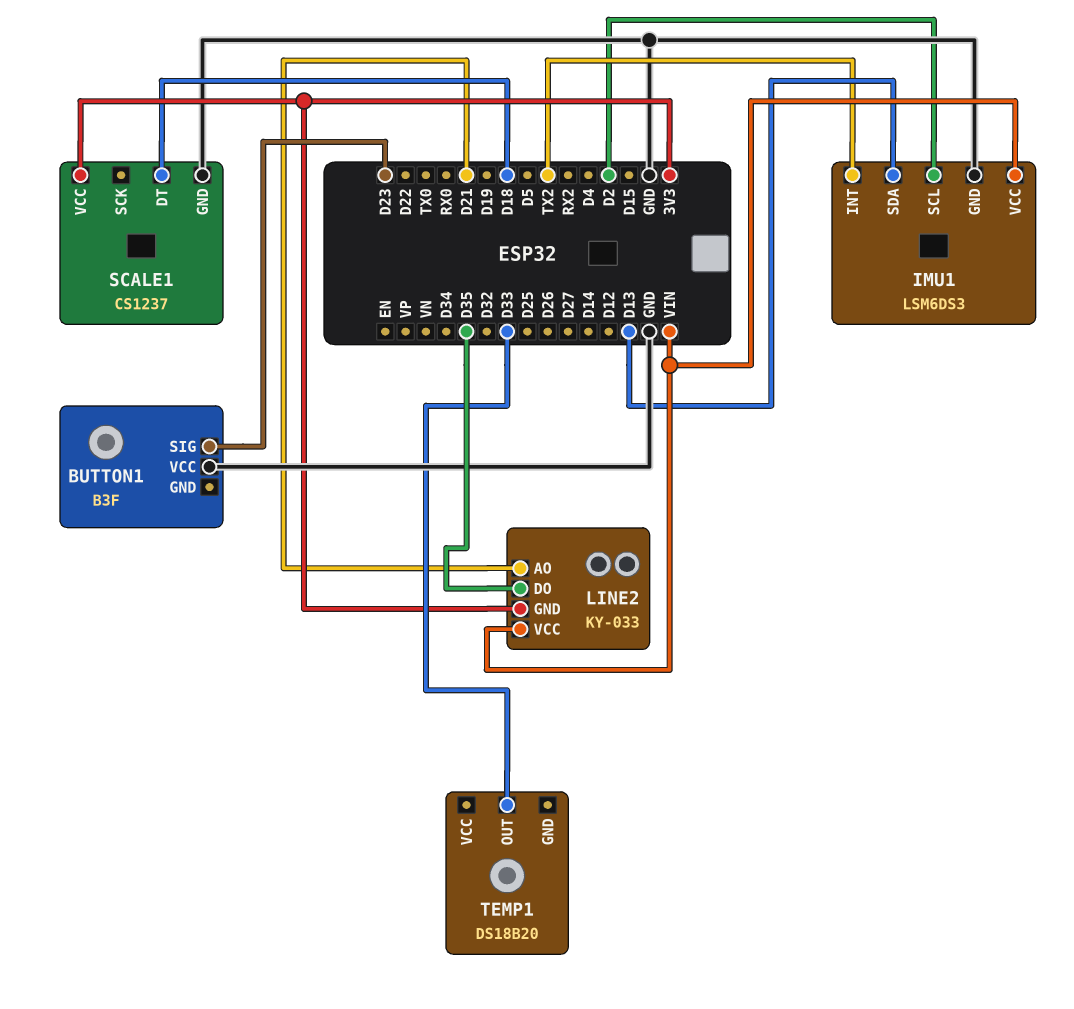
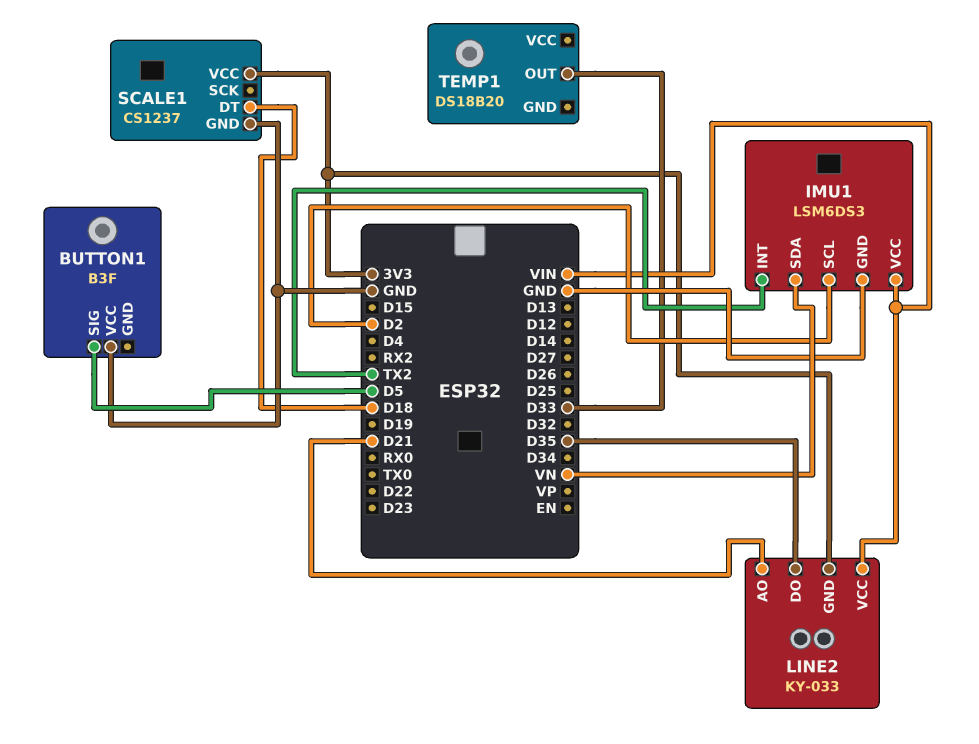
BUTTON1 pin SIG: D23 -> D5
IMU1 pin SDA: D13 -> VN

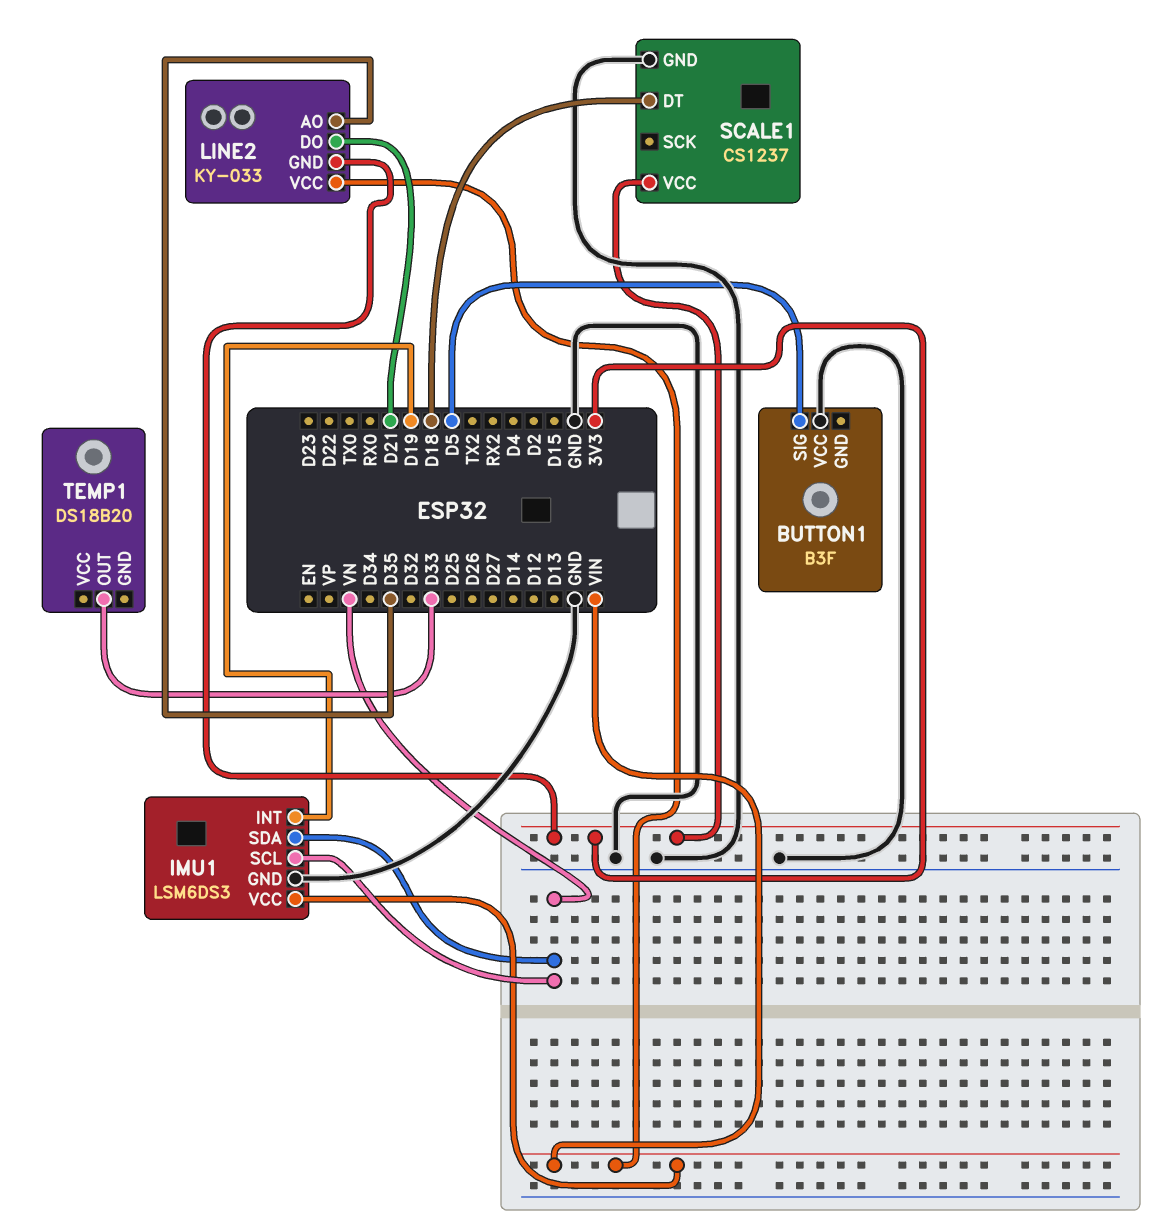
IMU1 pin INT: TX2 -> D19
IMU1 pin SCL: D2 -> VN
LINE2 pin AO: D21 -> D35
LINE2 pin DO: D35 -> D21

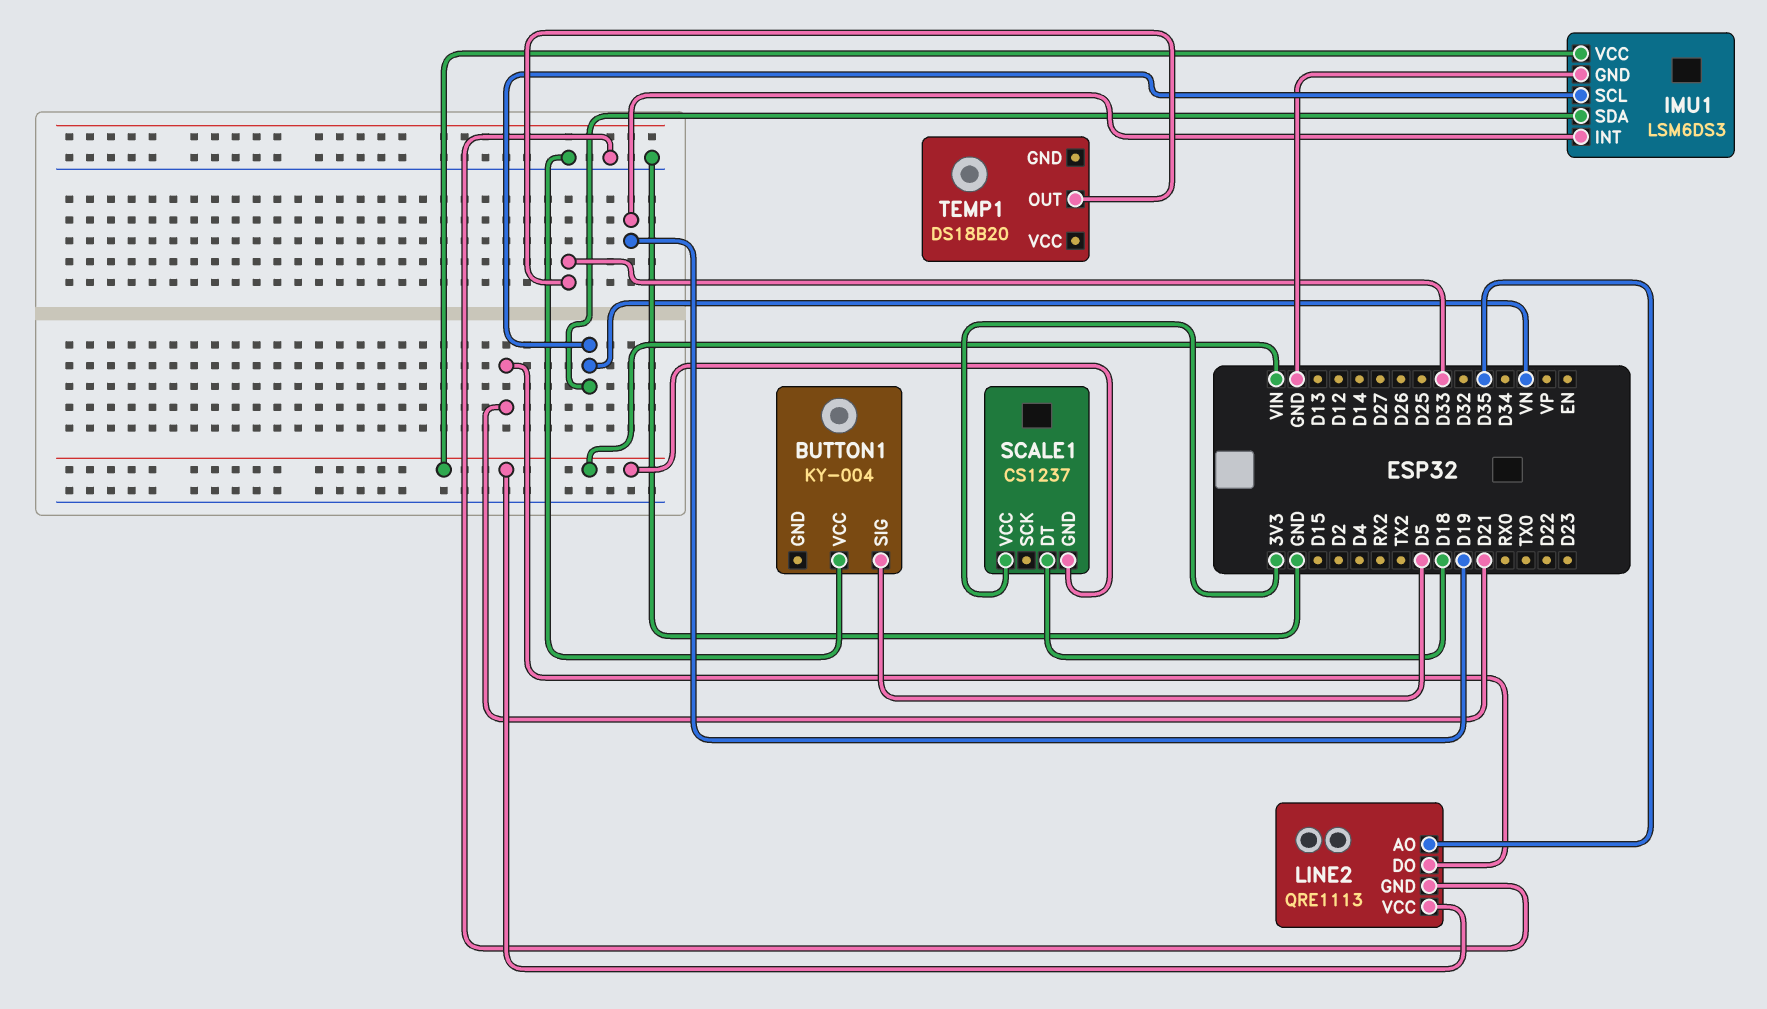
BUTTON1: B3F -> KY-004
LINE2: KY-033 -> QRE1113
LINE2 pin GND: 3V3 -> GND
SCALE1 pin GND: GND -> VIN

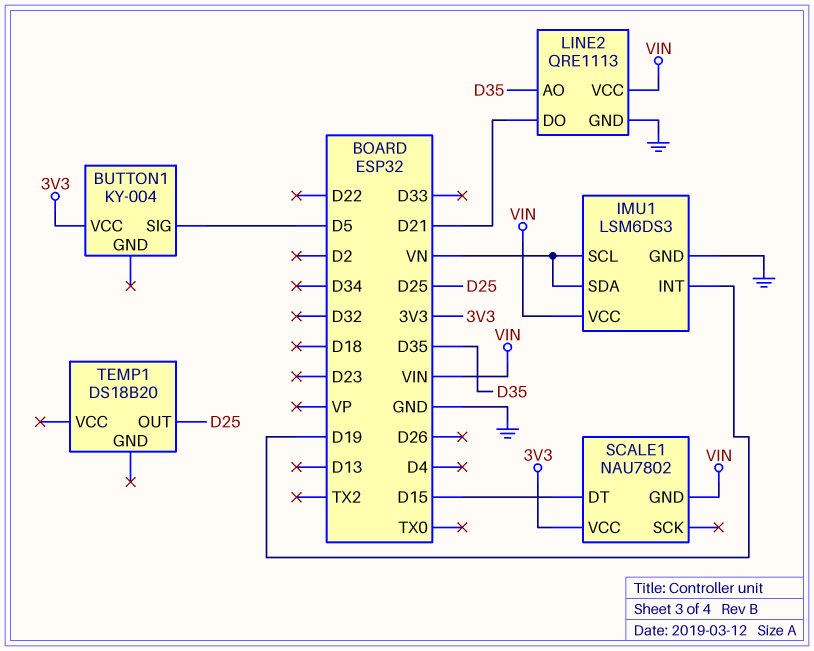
BUTTON1 pin VCC: GND -> 3V3
SCALE1: CS1237 -> NAU7802
SCALE1 pin DT: D18 -> D15
TEMP1 pin OUT: D33 -> D25

